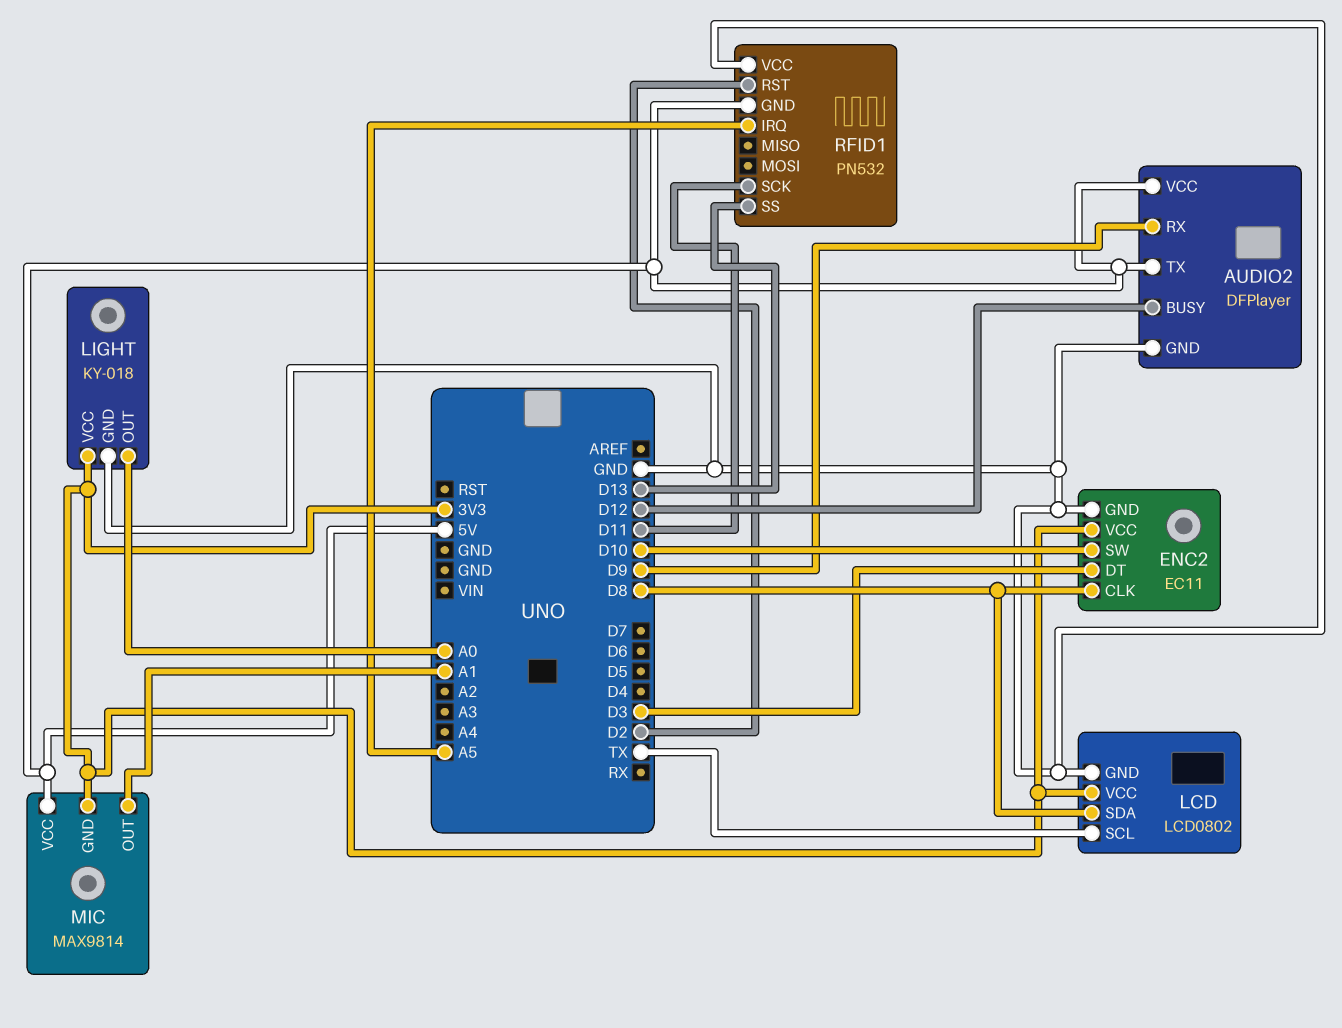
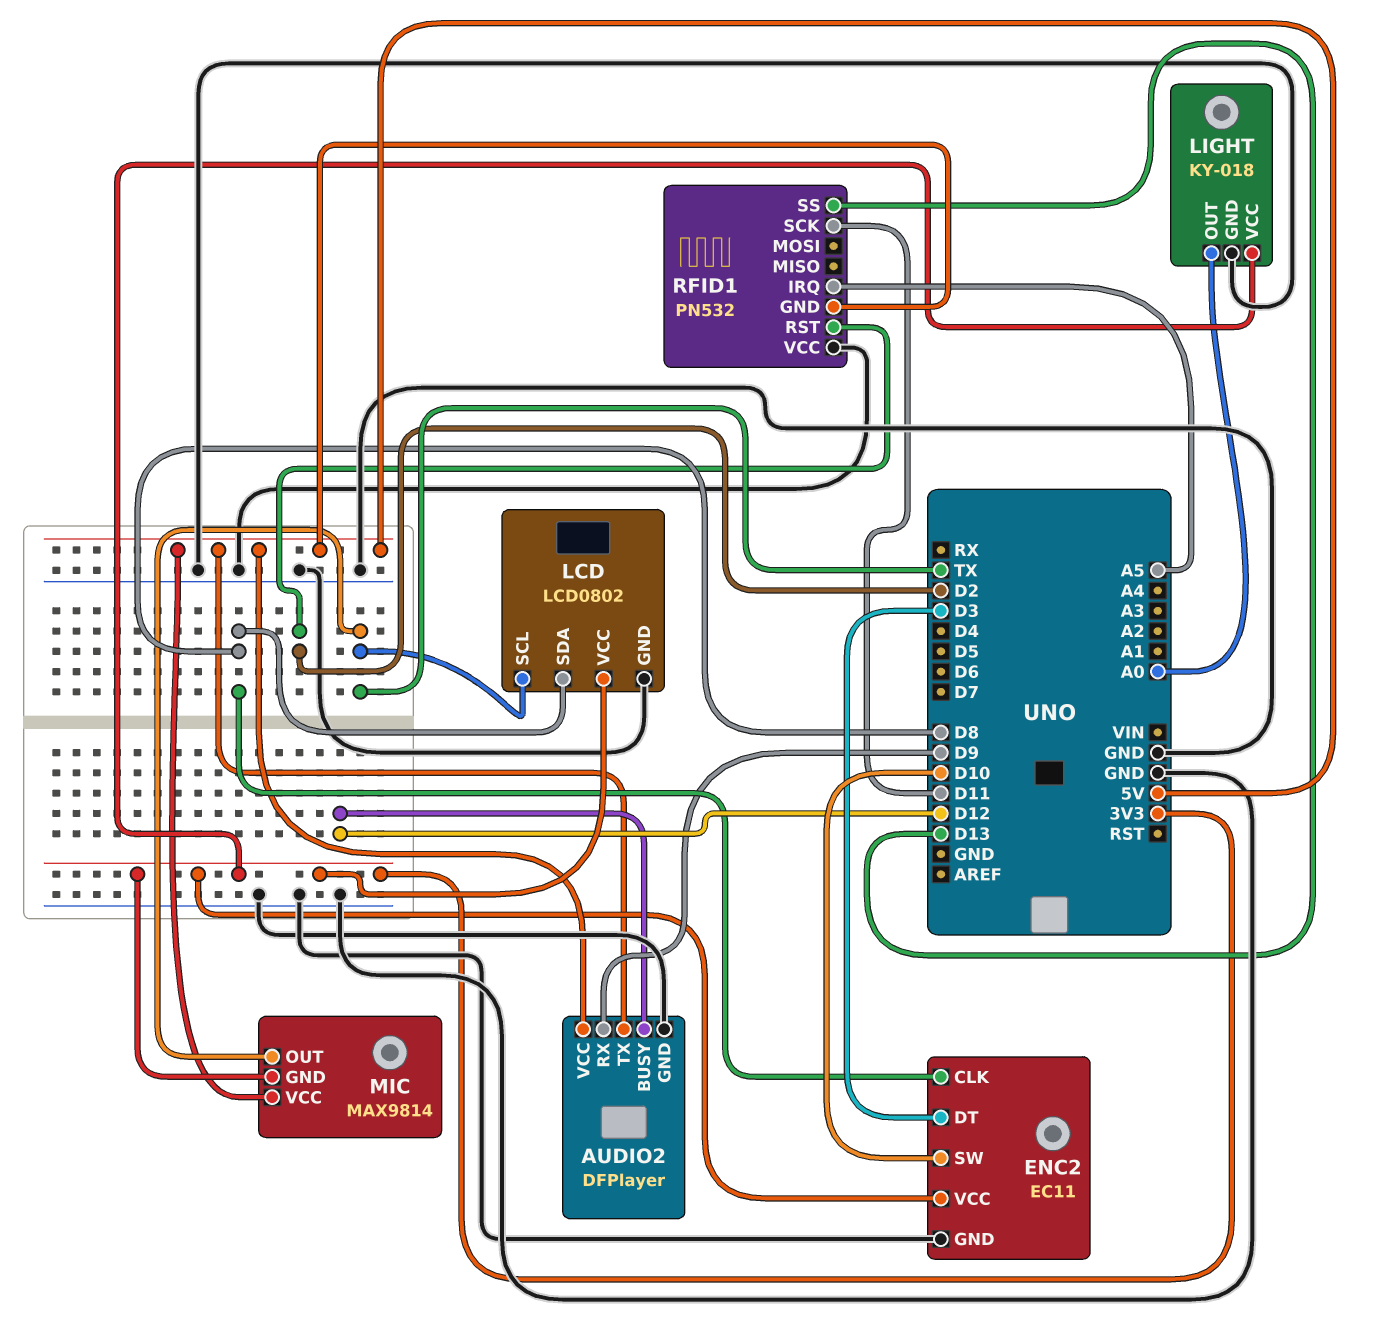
MIC pin OUT: A1 -> TX

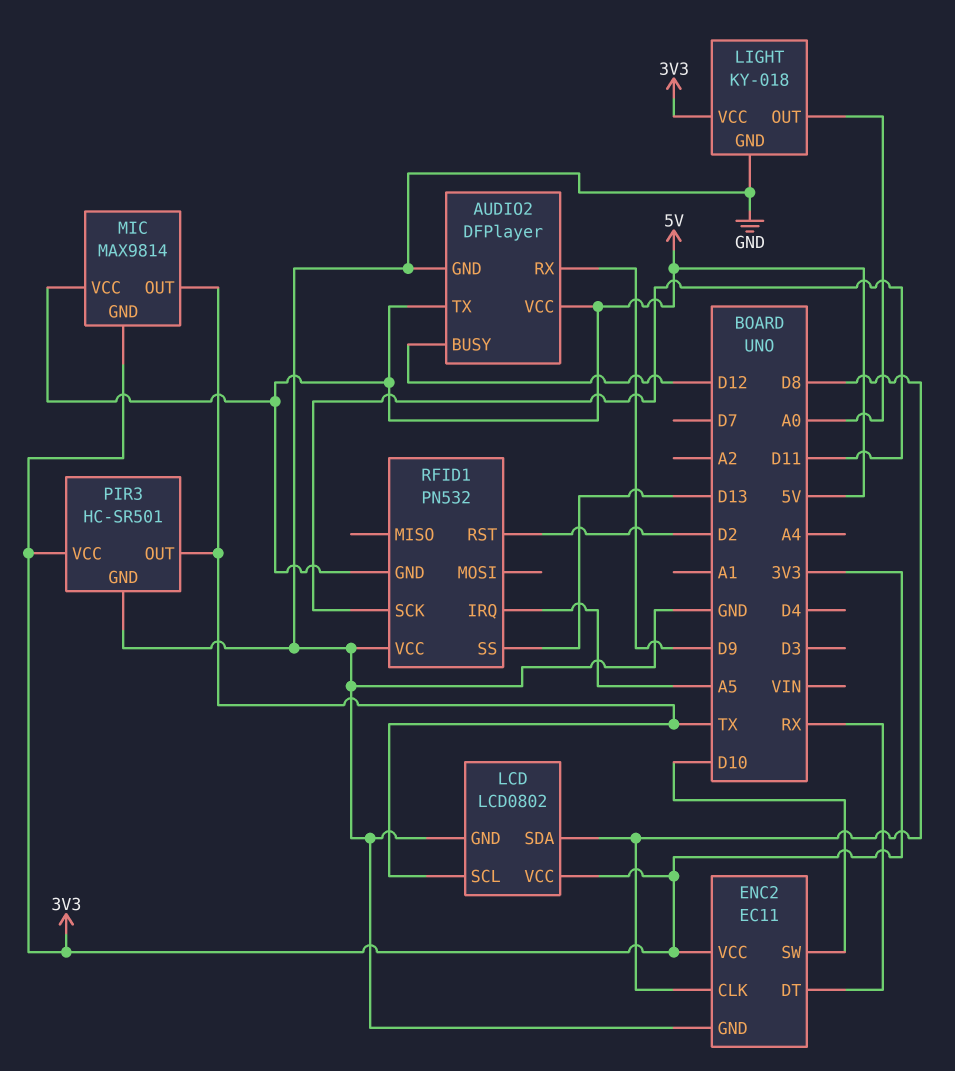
ENC2 pin DT: D3 -> RX
PIR3: none -> HC-SR501
PIR3 pin GND: none -> GND
PIR3 pin OUT: none -> TX
PIR3 pin VCC: none -> 3V3

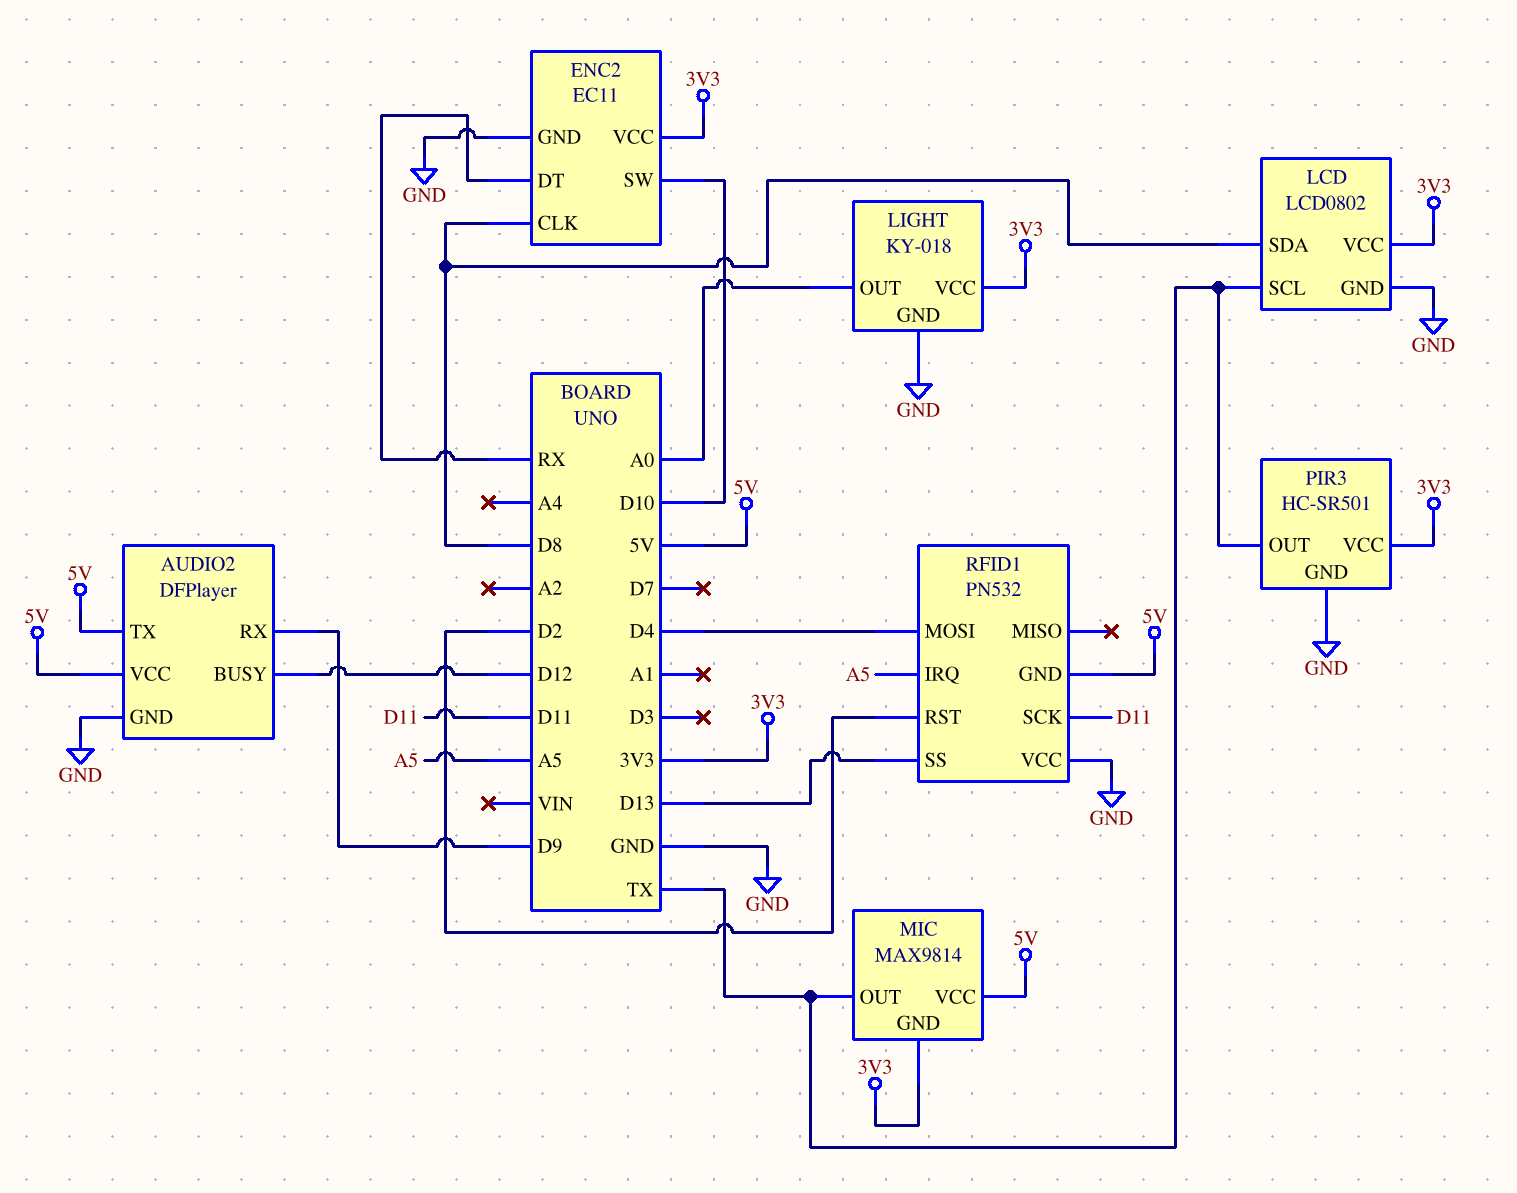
RFID1 pin MOSI: none -> D4

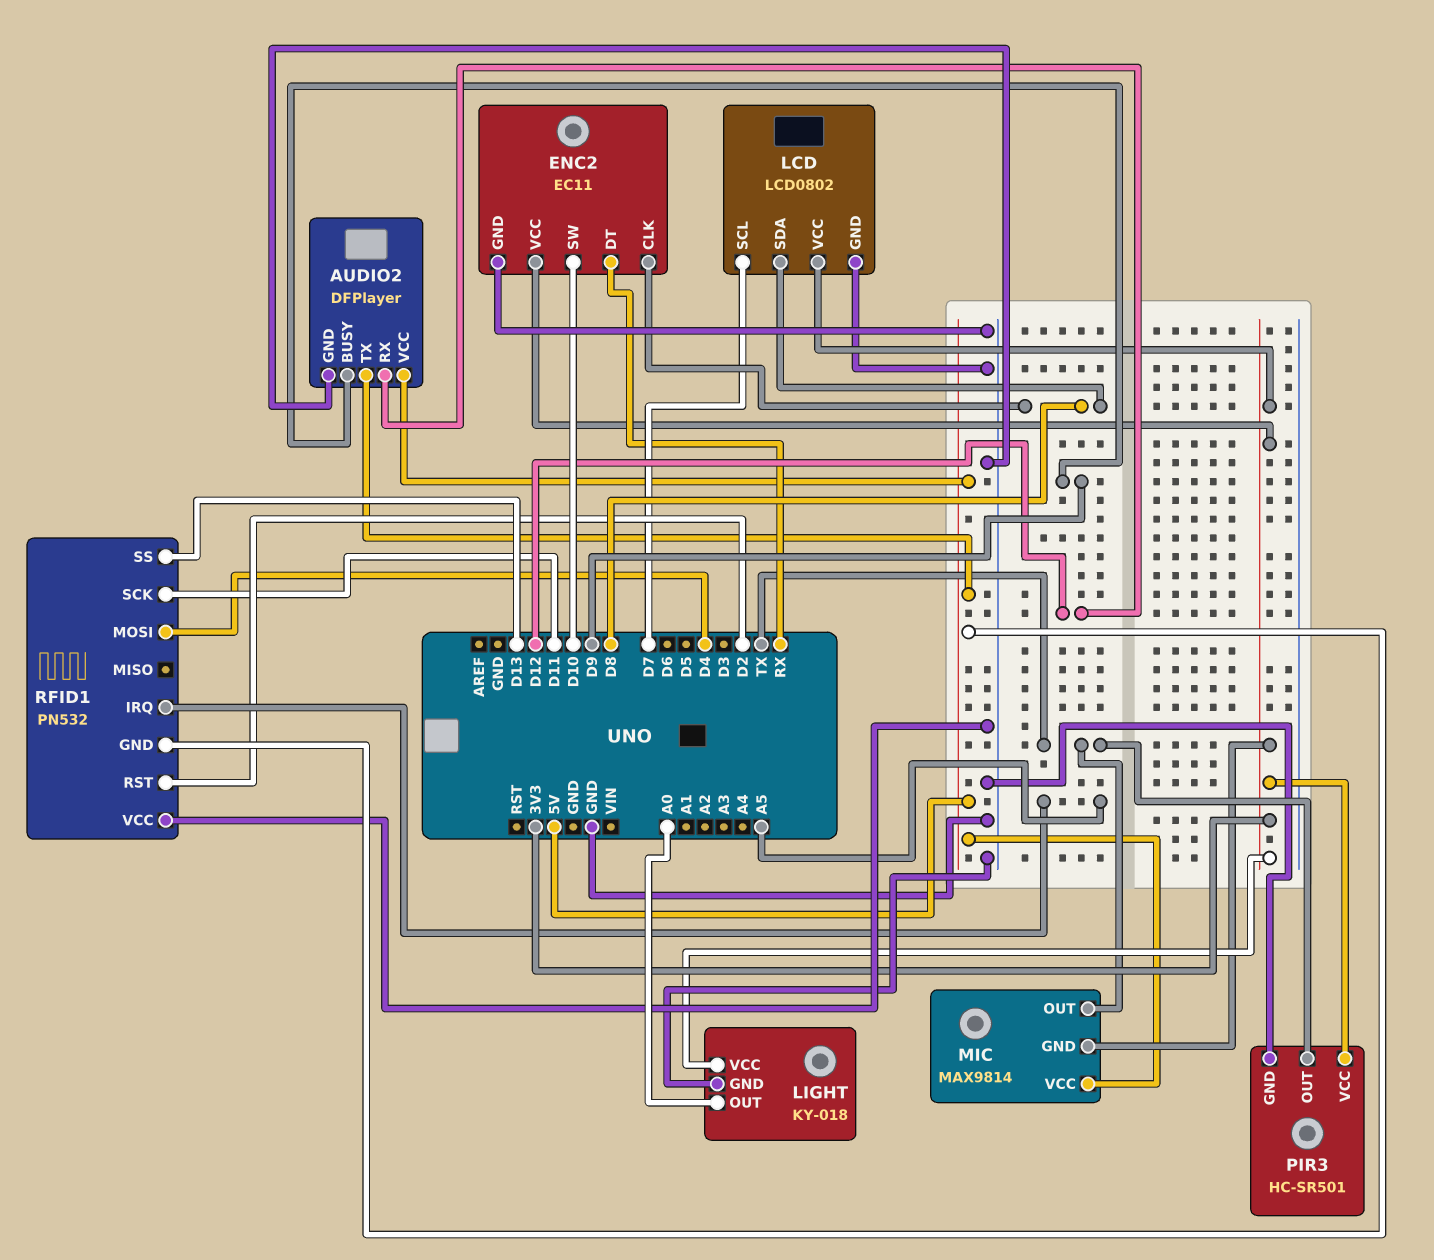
AUDIO2 pin BUSY: D12 -> D9
AUDIO2 pin RX: D9 -> D12
LCD pin SCL: TX -> D7

